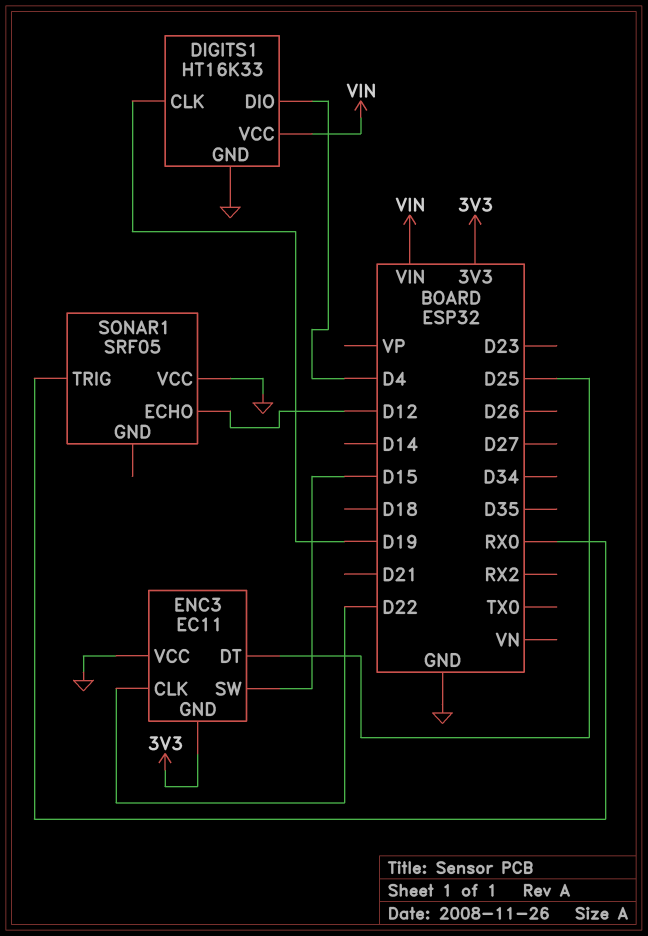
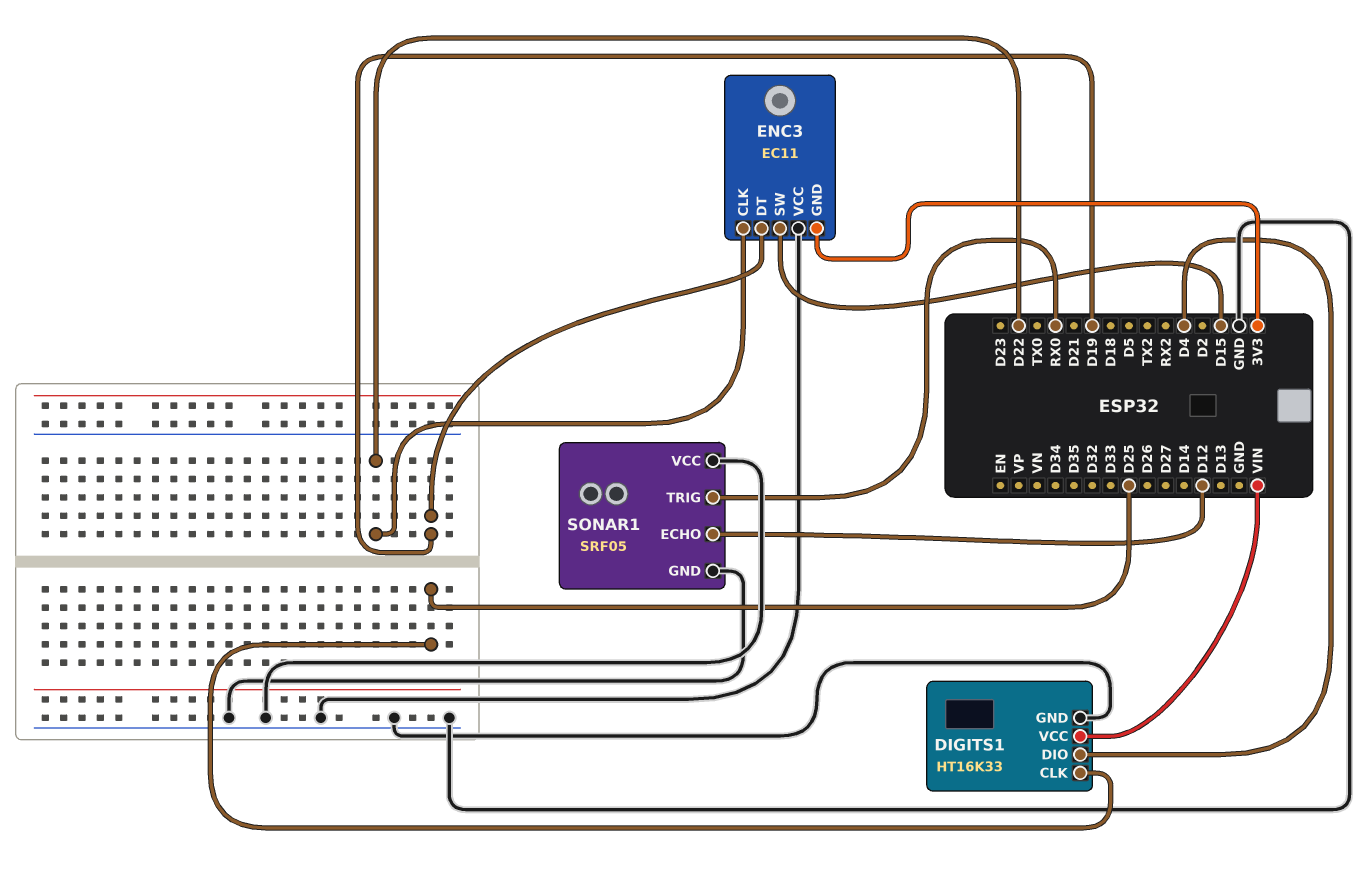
DIGITS1 pin CLK: D19 -> D25
ENC3 pin DT: D25 -> D19
SONAR1 pin GND: none -> GND

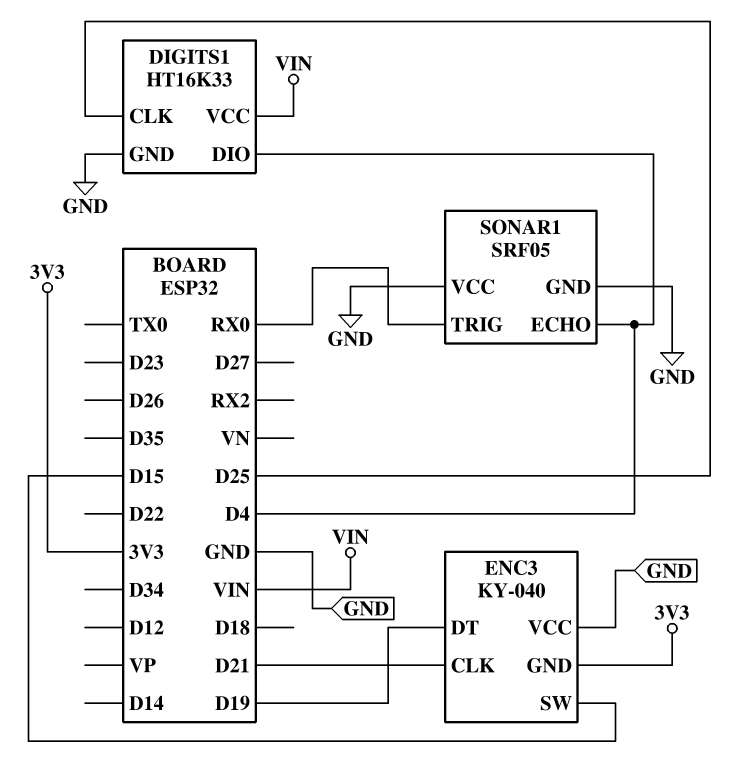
ENC3: EC11 -> KY-040
ENC3 pin CLK: D22 -> D21
SONAR1 pin ECHO: D12 -> D4

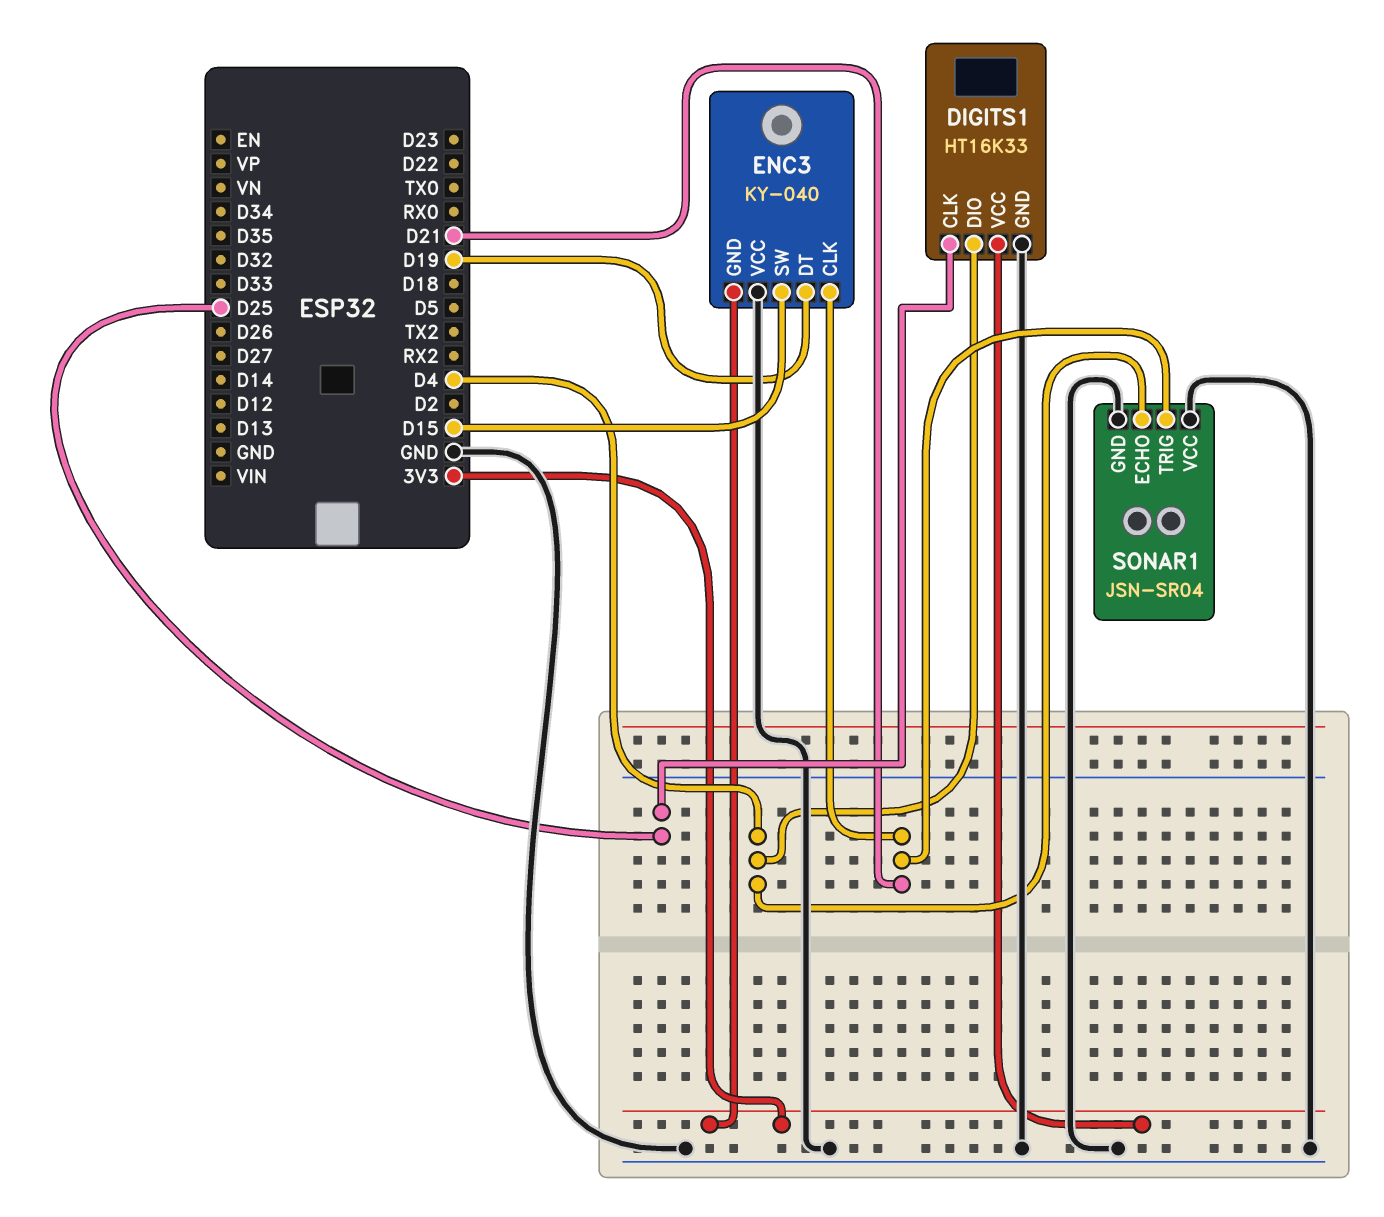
DIGITS1 pin VCC: VIN -> 3V3
SONAR1: SRF05 -> JSN-SR04
SONAR1 pin TRIG: RX0 -> D21

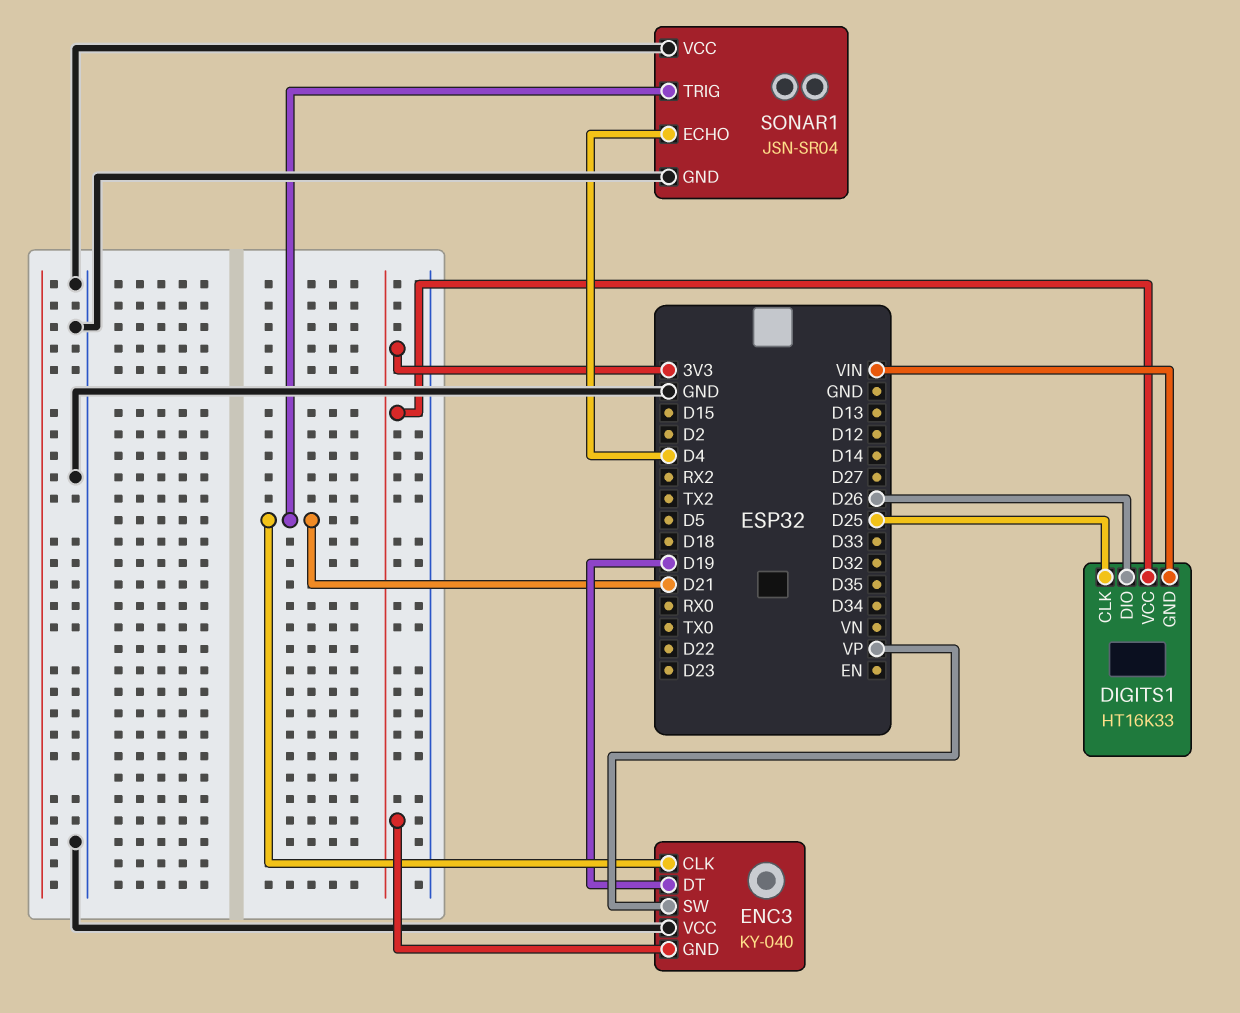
DIGITS1 pin DIO: D4 -> D26
DIGITS1 pin GND: GND -> VIN
ENC3 pin SW: D15 -> VP

